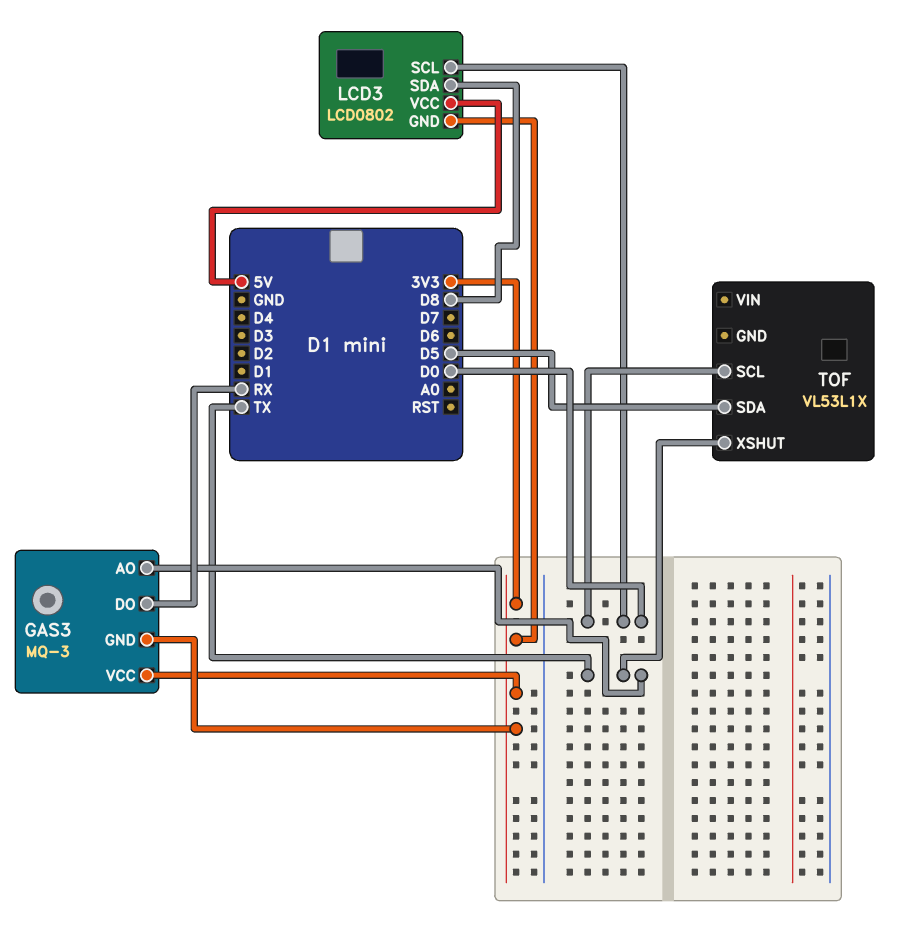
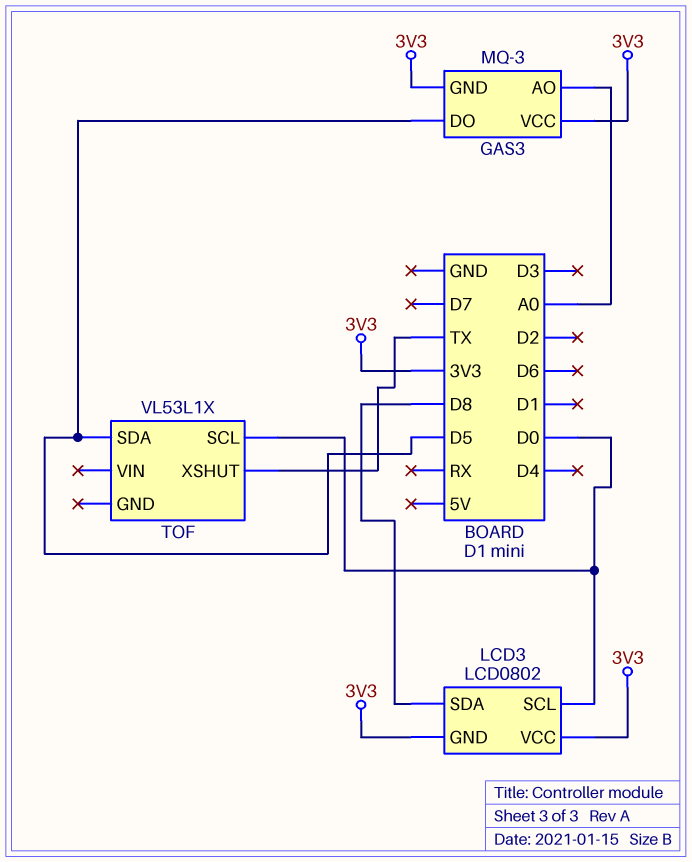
GAS3 pin AO: TX -> A0
GAS3 pin DO: RX -> D5
LCD3 pin VCC: 5V -> 3V3

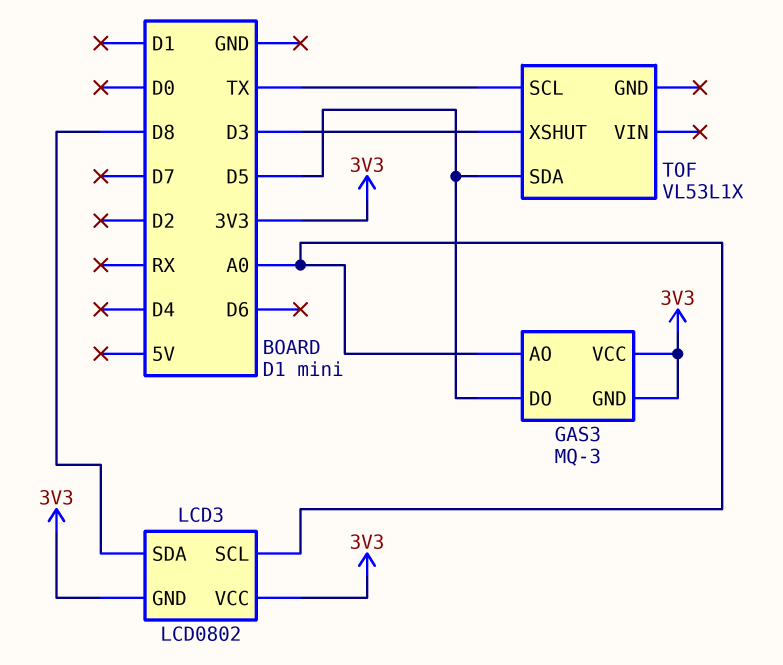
LCD3 pin SCL: D0 -> A0
TOF pin SCL: D0 -> TX
TOF pin XSHUT: TX -> D3

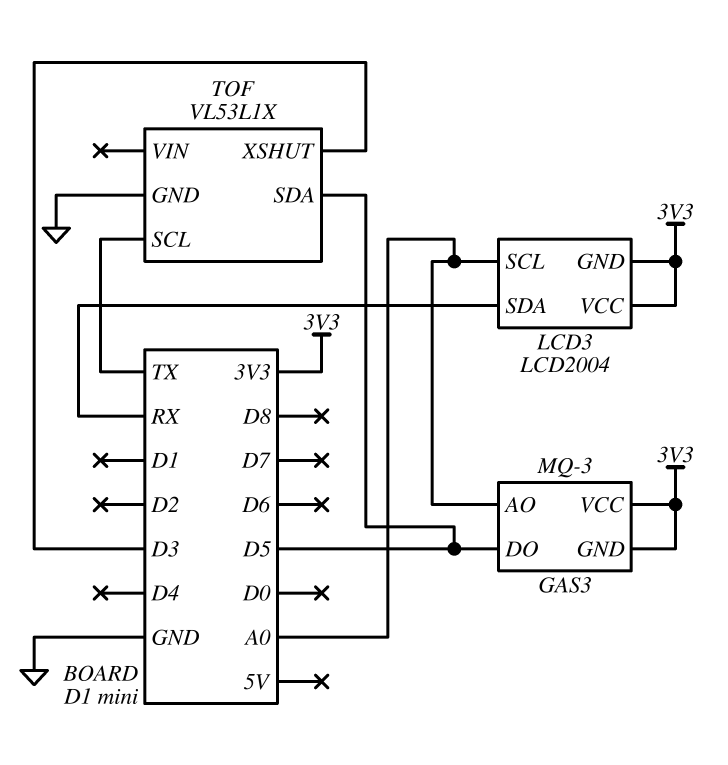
LCD3: LCD0802 -> LCD2004
LCD3 pin SDA: D8 -> RX
TOF pin GND: none -> GND

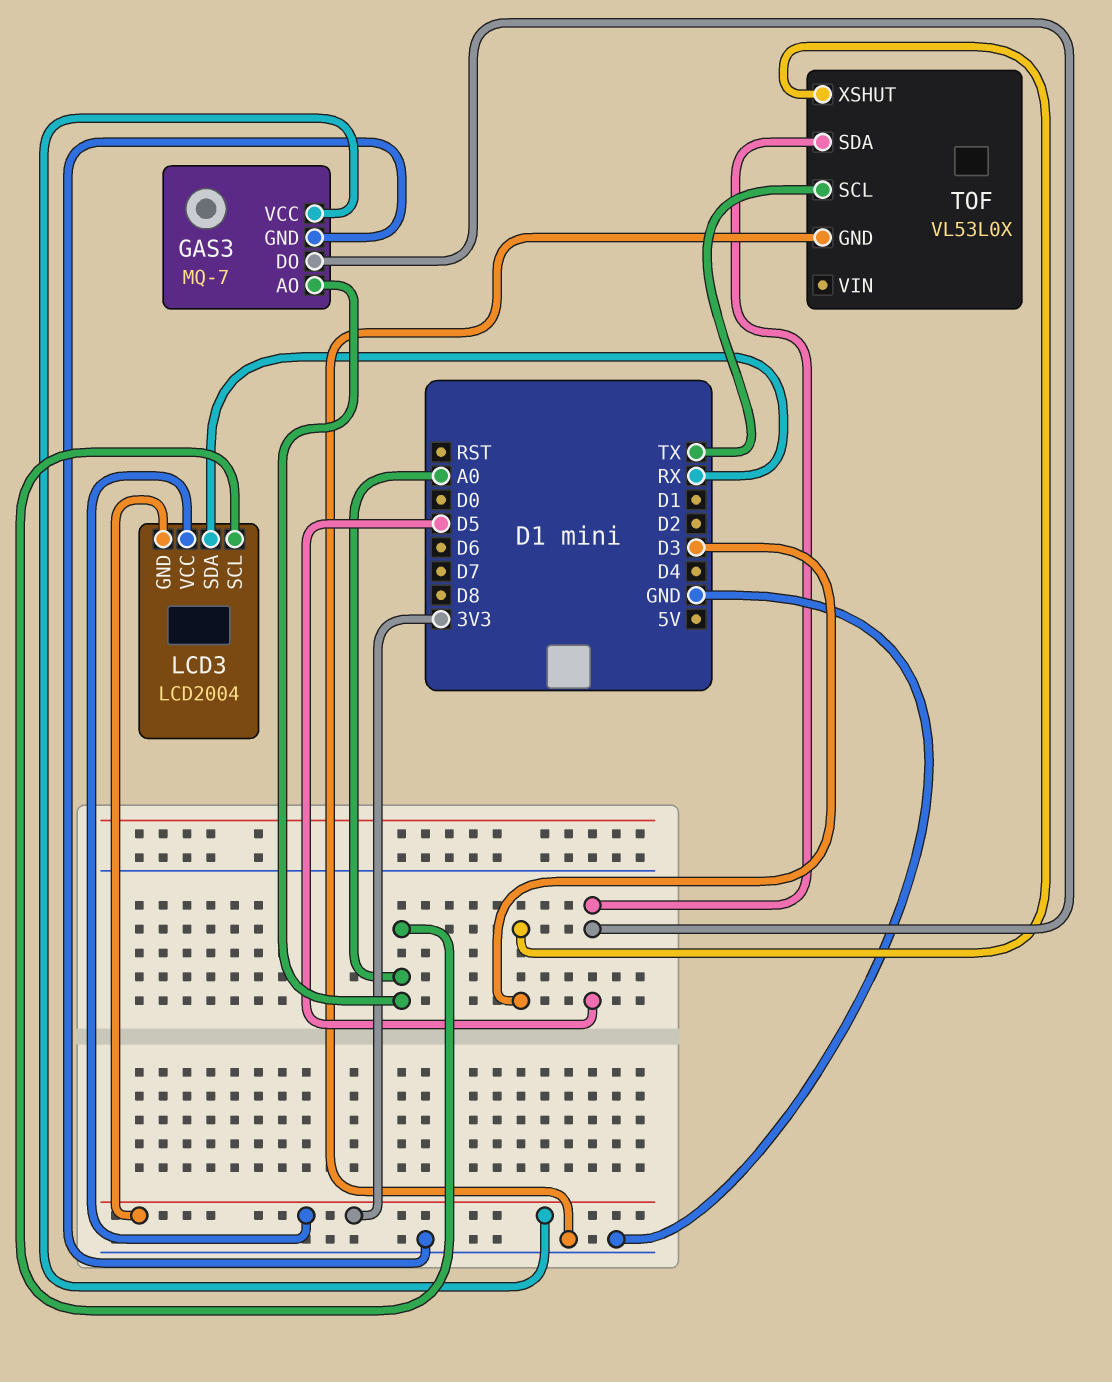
GAS3: MQ-3 -> MQ-7
GAS3 pin GND: 3V3 -> GND
TOF: VL53L1X -> VL53L0X

